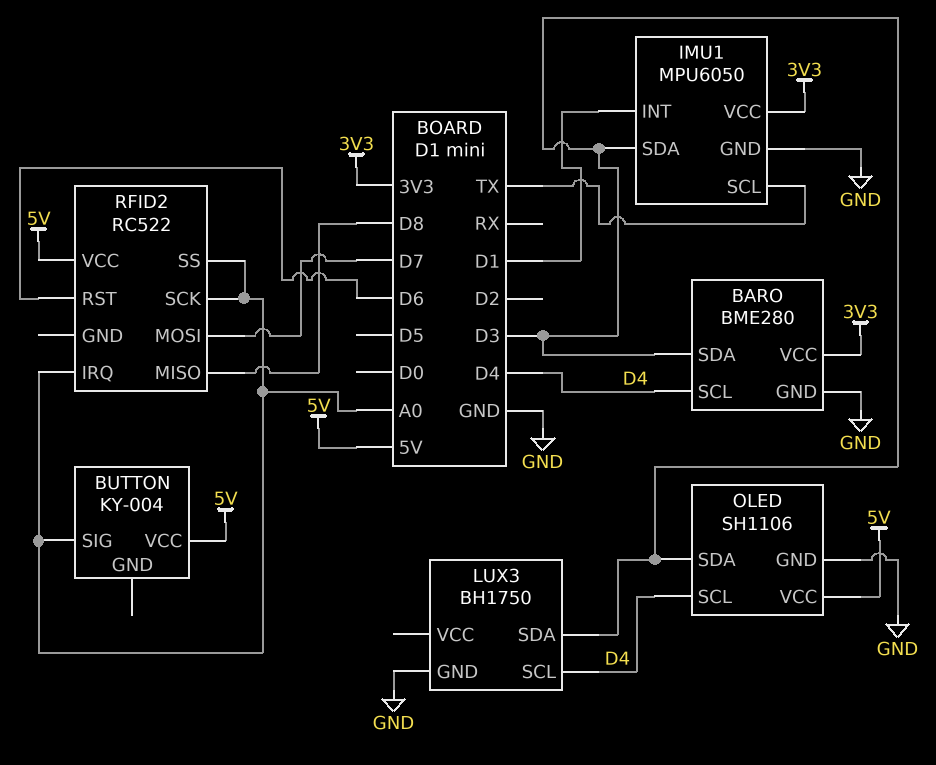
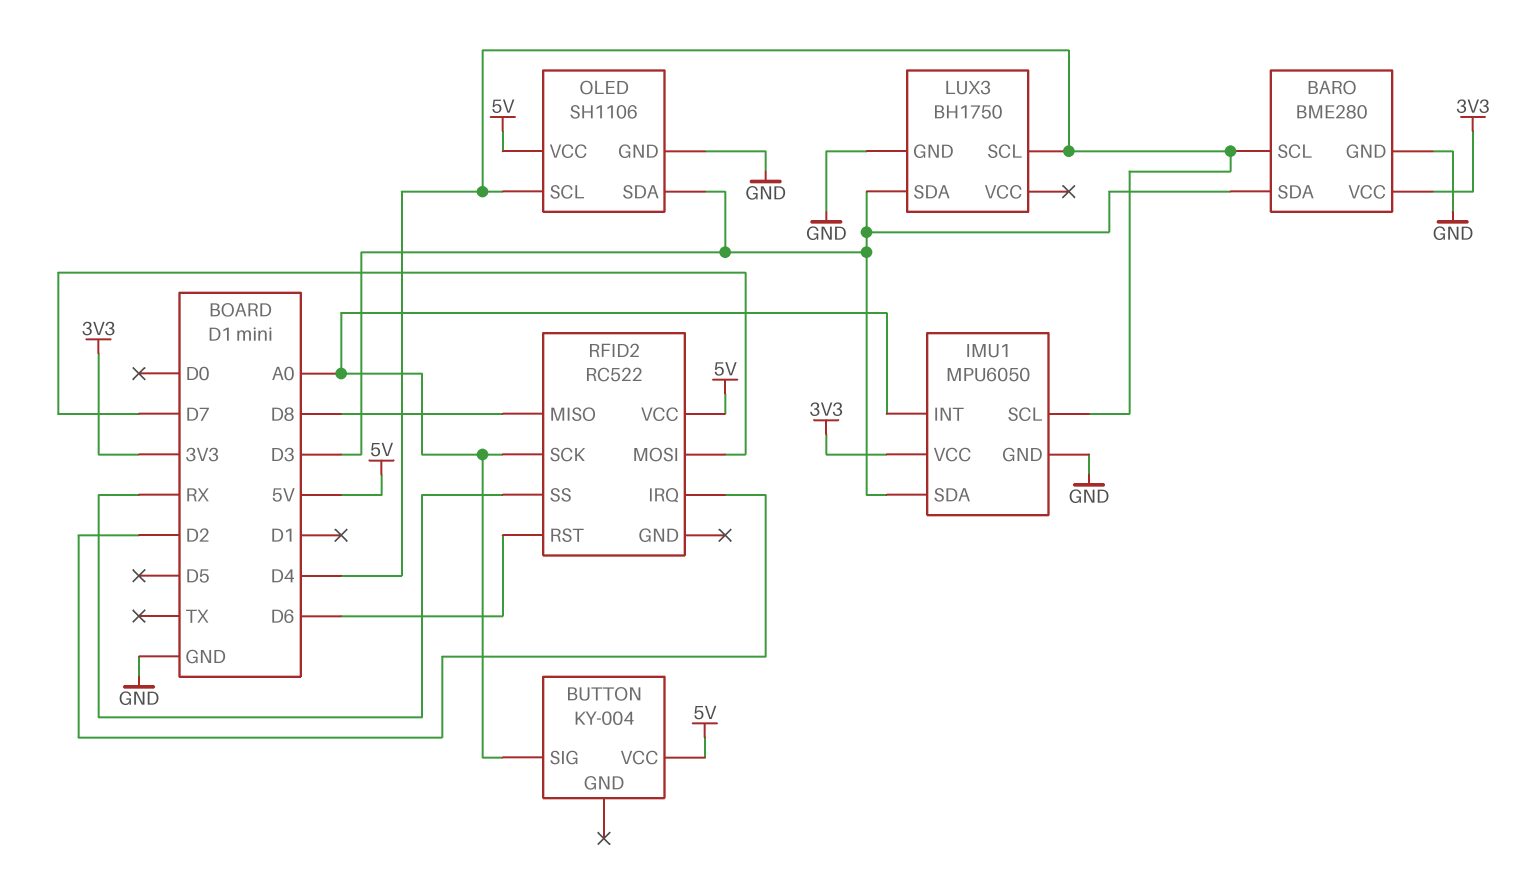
IMU1 pin INT: D1 -> A0
IMU1 pin SCL: TX -> D4
RFID2 pin IRQ: A0 -> D2
RFID2 pin SS: A0 -> RX

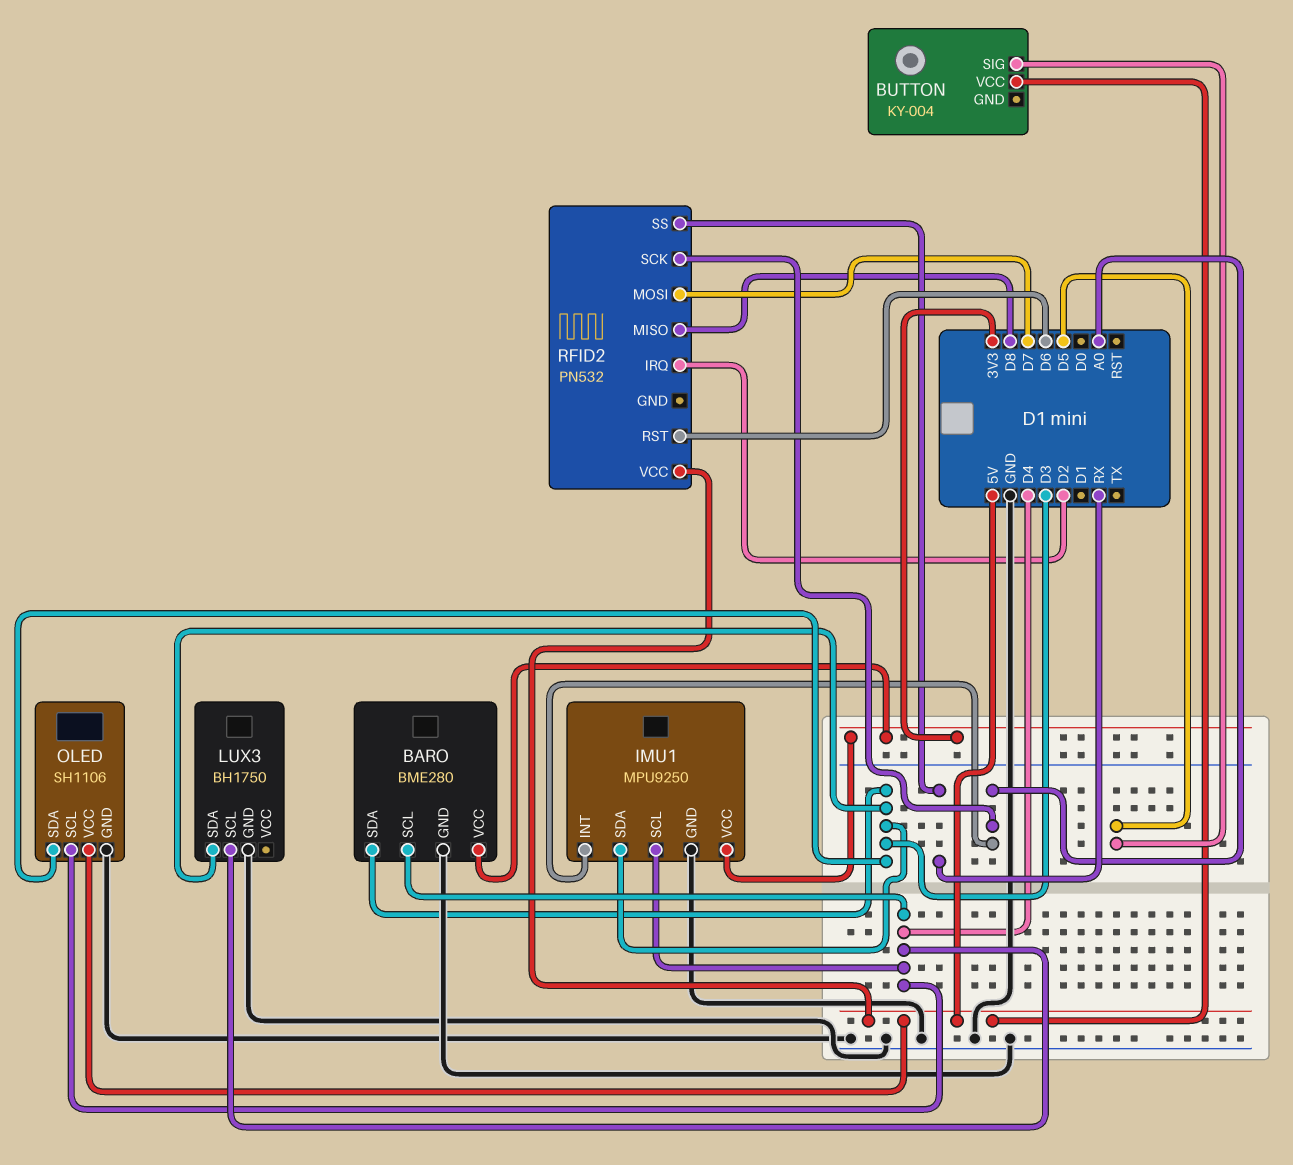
BUTTON pin SIG: A0 -> D5
IMU1: MPU6050 -> MPU9250
RFID2: RC522 -> PN532

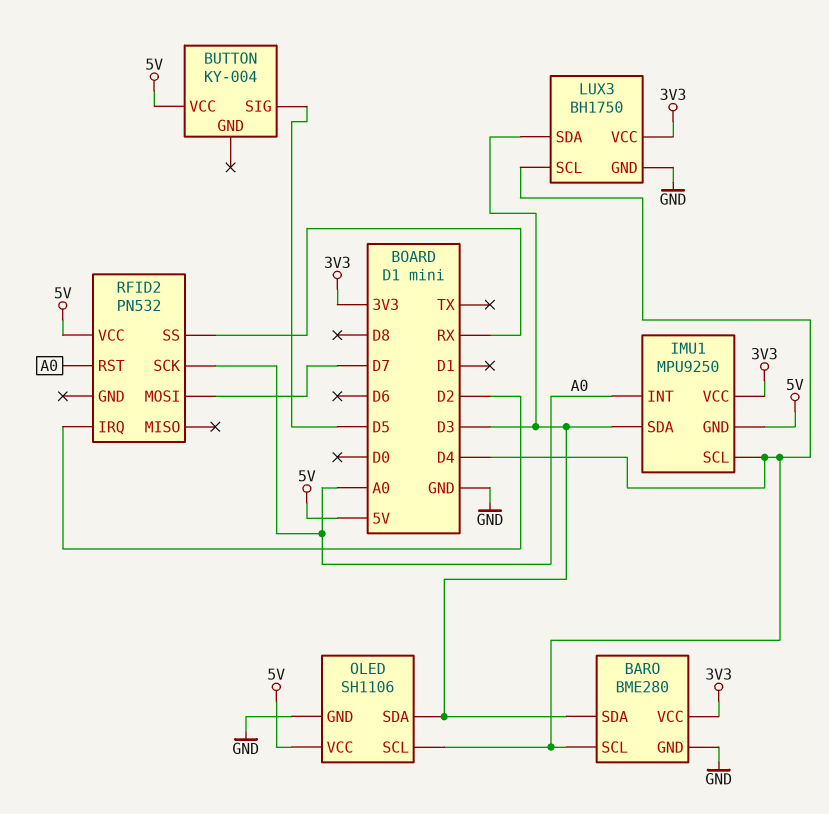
IMU1 pin GND: GND -> 5V
LUX3 pin VCC: none -> 3V3
RFID2 pin MISO: D8 -> none
RFID2 pin RST: D6 -> A0

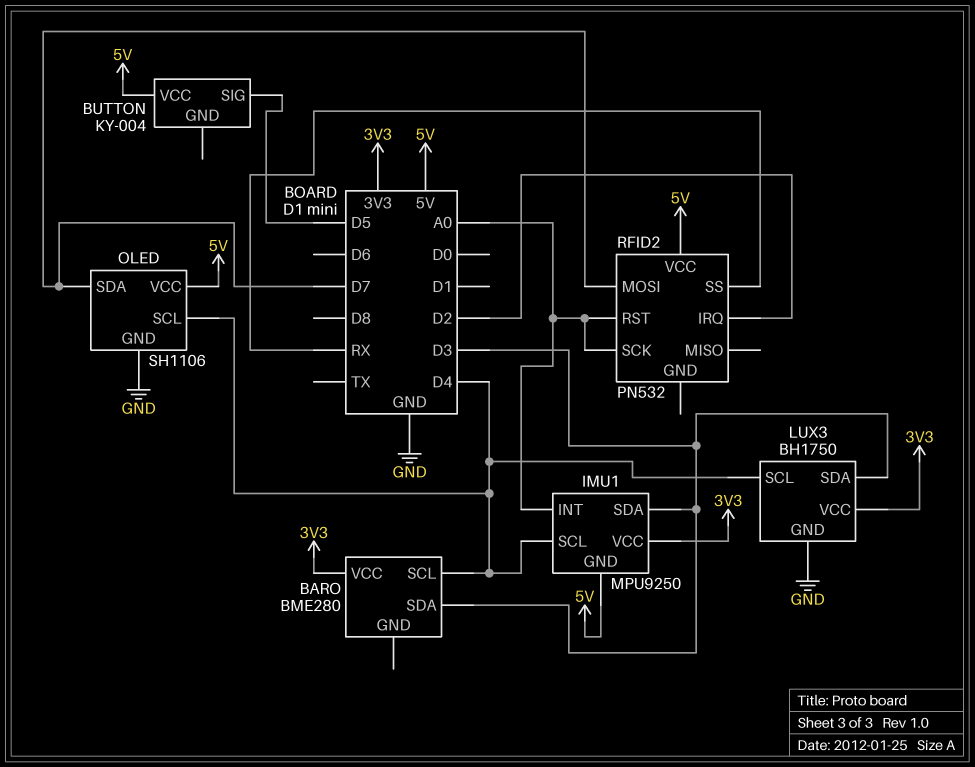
BARO pin GND: GND -> none
OLED pin SDA: D3 -> D7

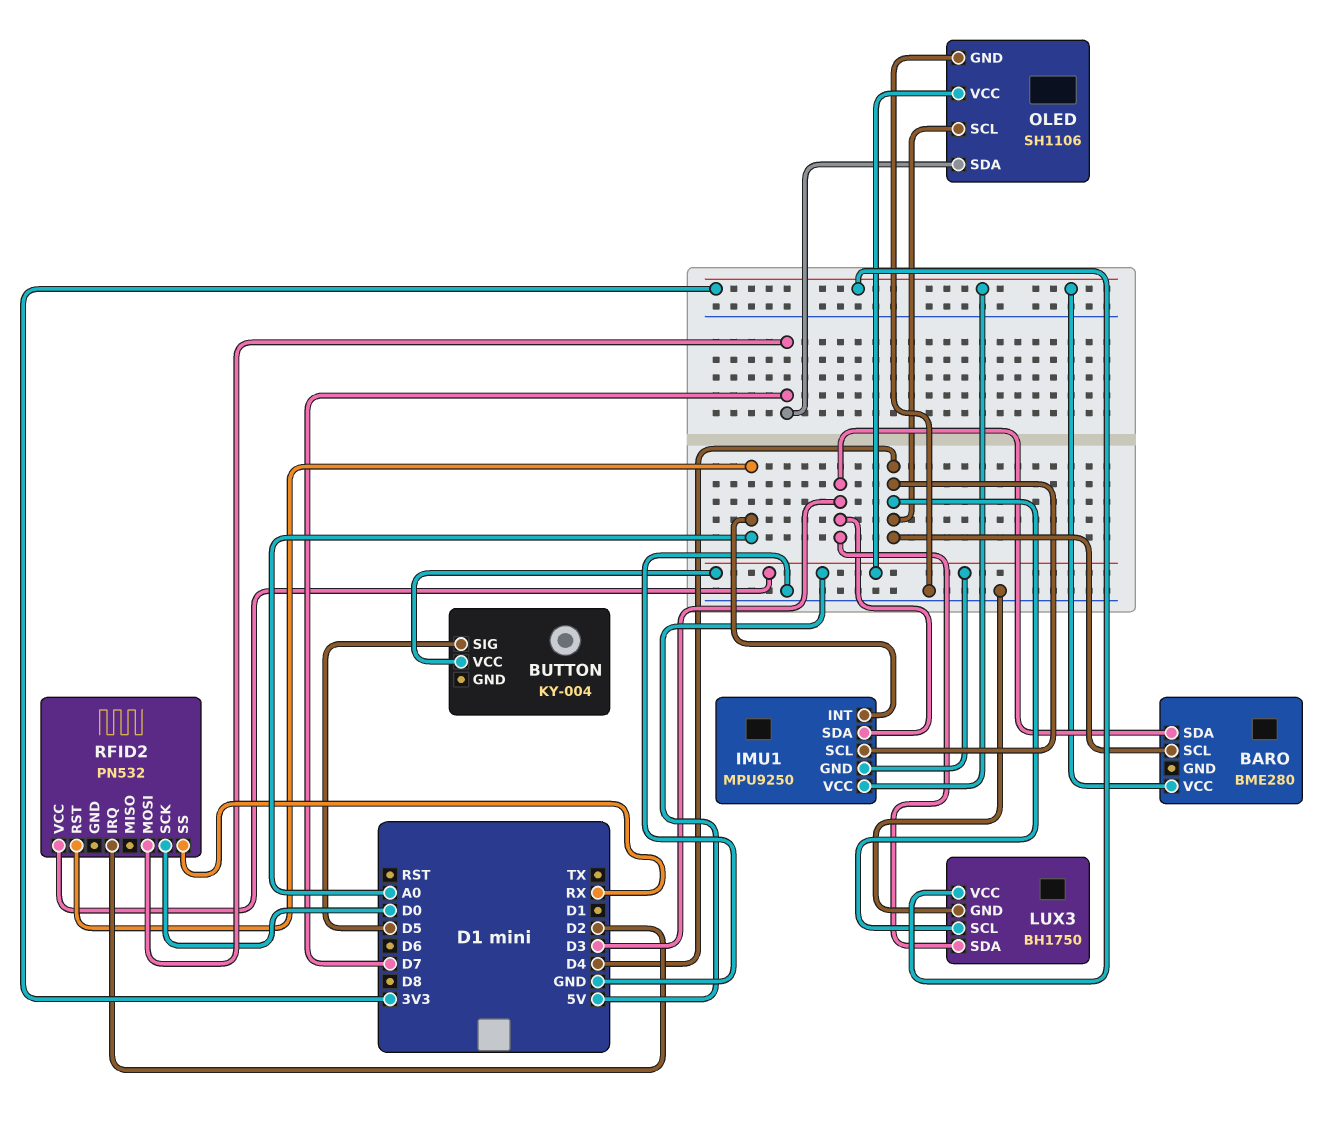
RFID2 pin SCK: A0 -> D0

